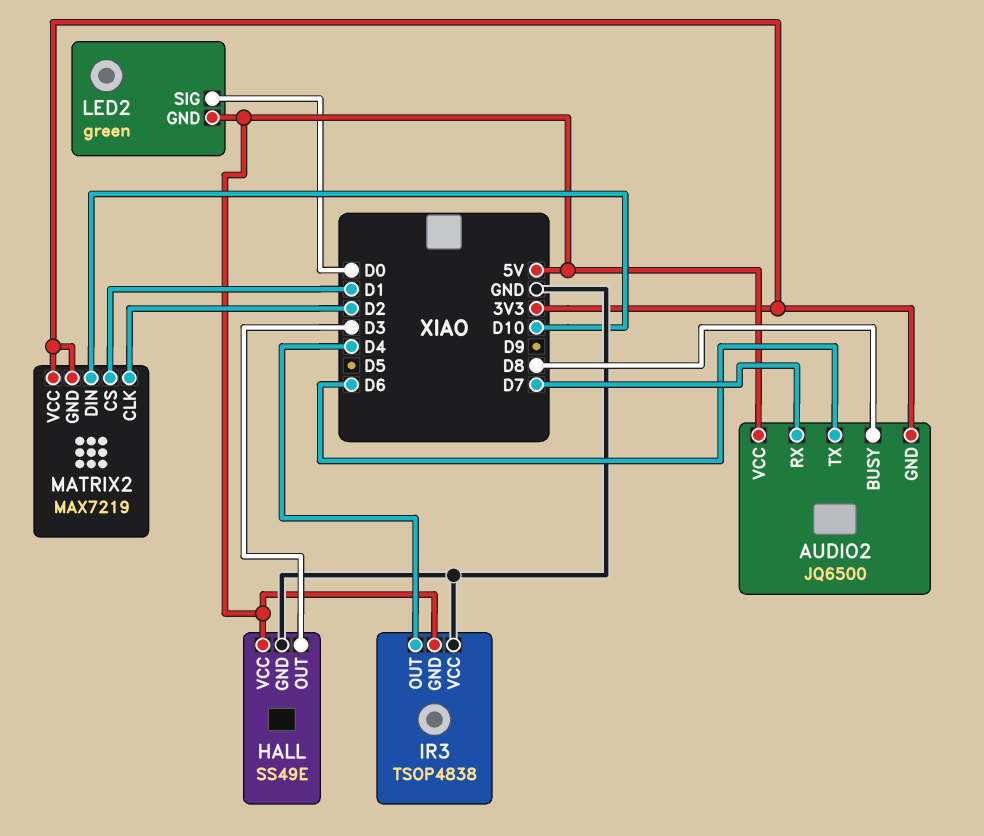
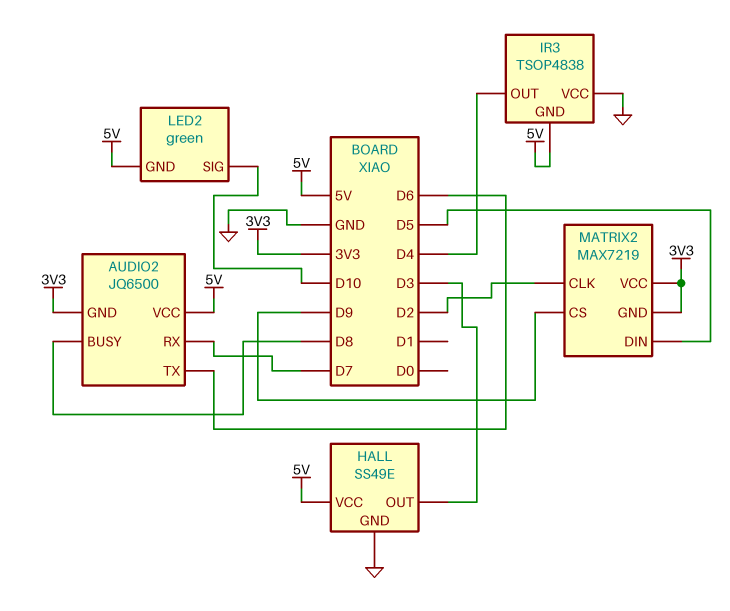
LED2 pin SIG: D0 -> D10
MATRIX2 pin CS: D1 -> D9
MATRIX2 pin DIN: D10 -> D5

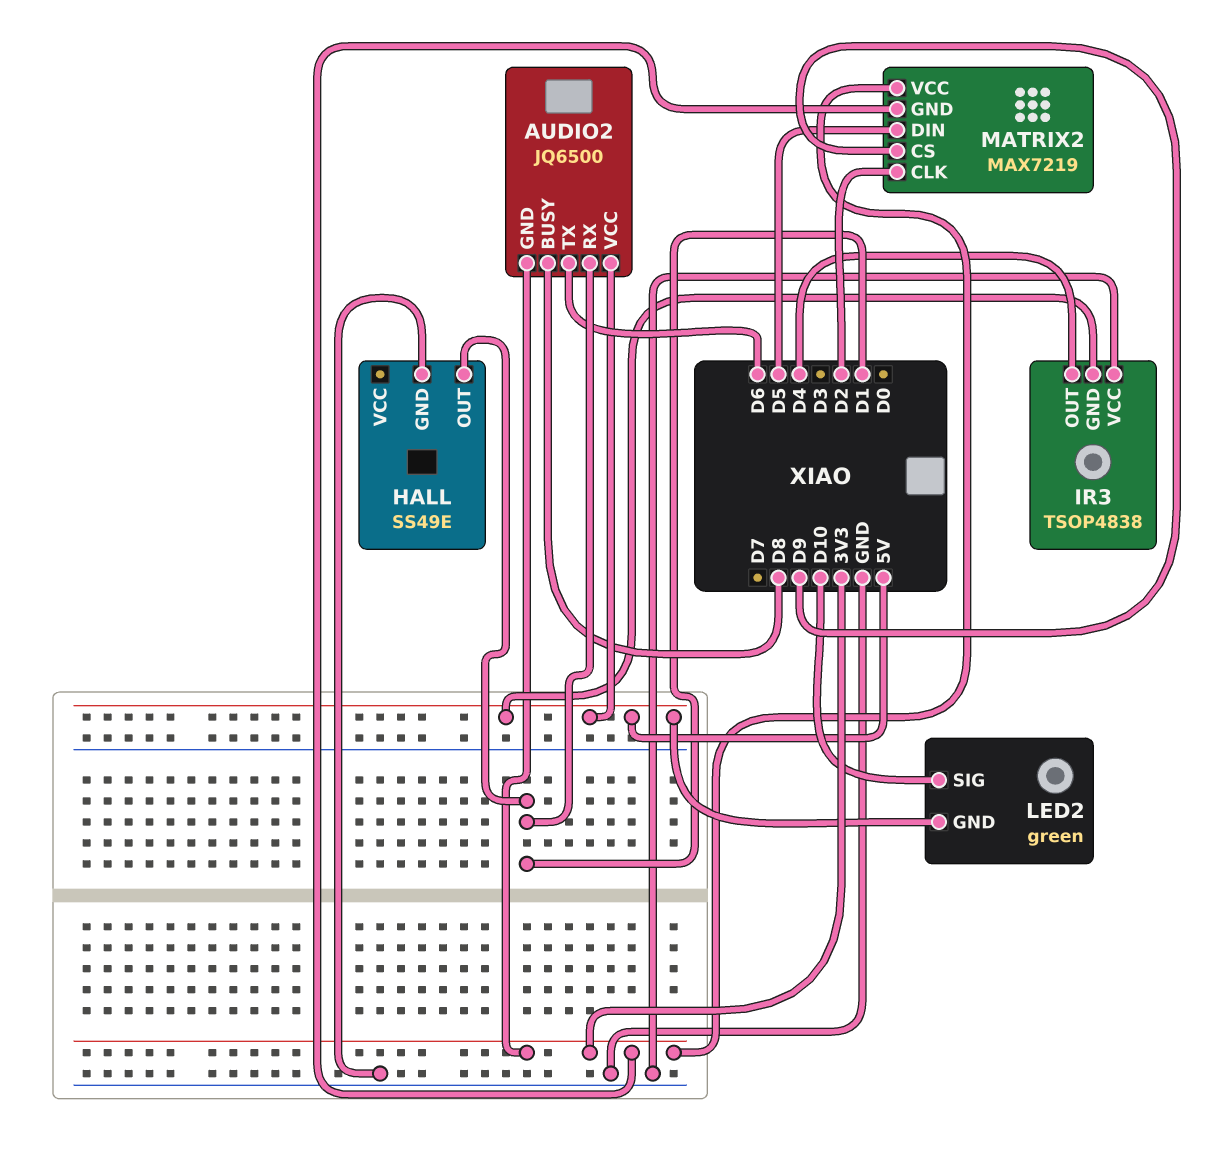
AUDIO2 pin RX: D7 -> D1
HALL pin OUT: D3 -> D1
HALL pin VCC: 5V -> none

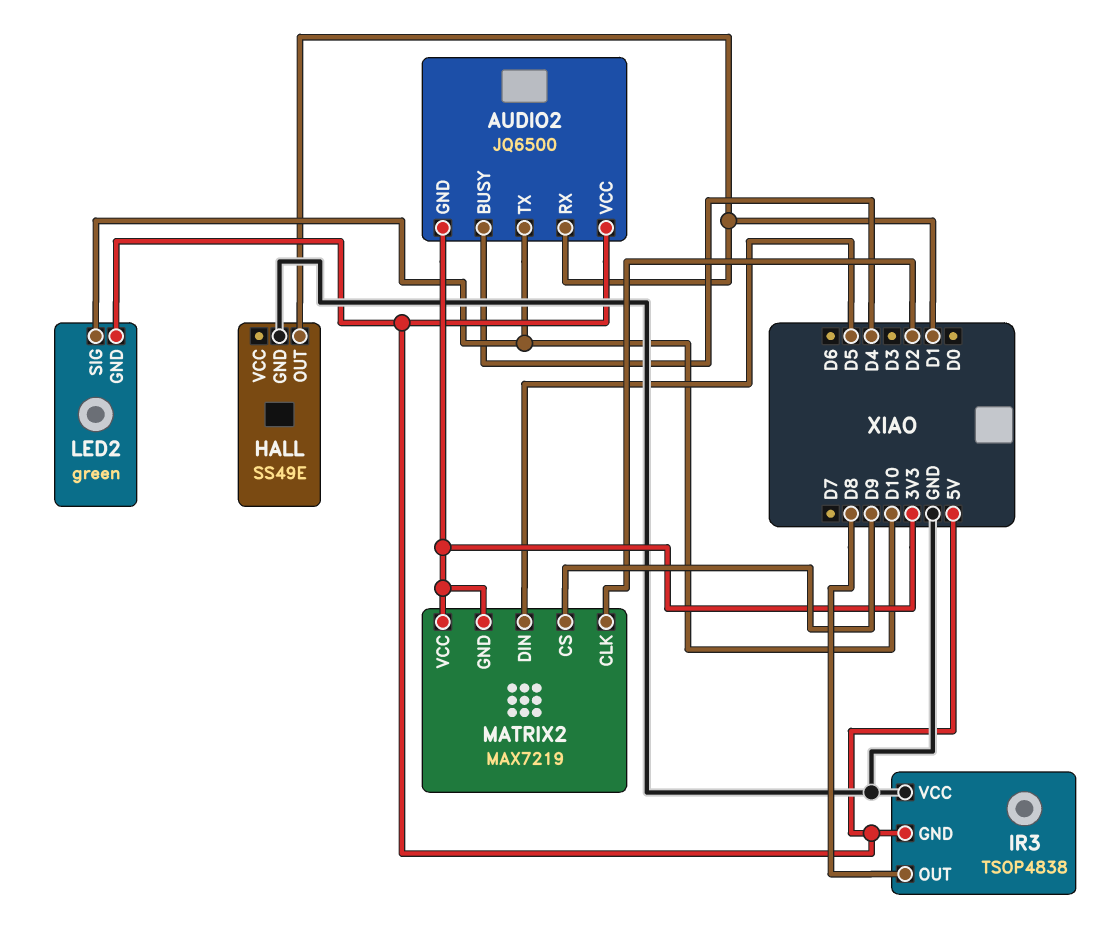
AUDIO2 pin BUSY: D8 -> D4
AUDIO2 pin TX: D6 -> D10
IR3 pin OUT: D4 -> D8

